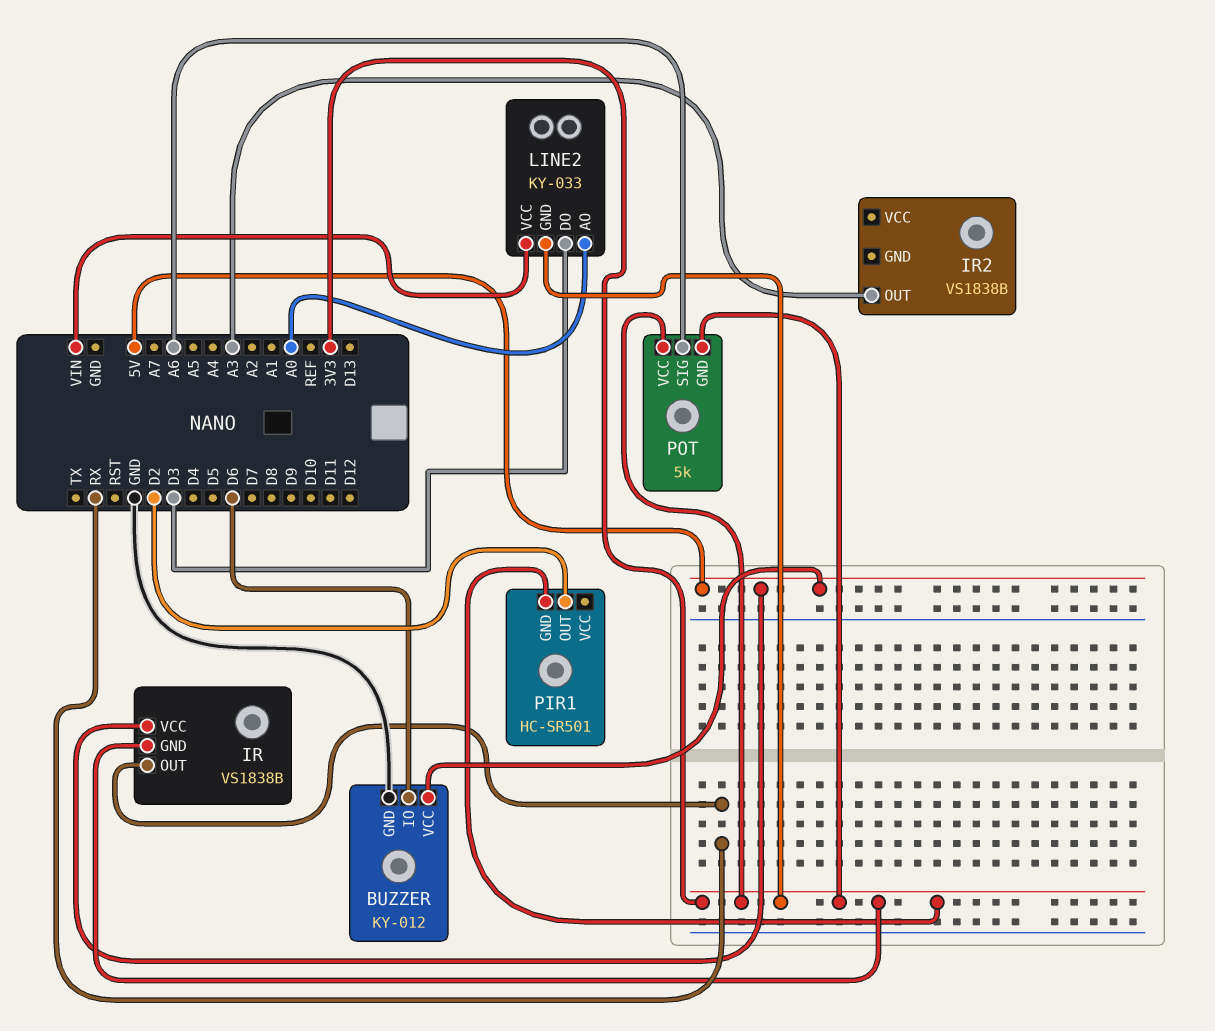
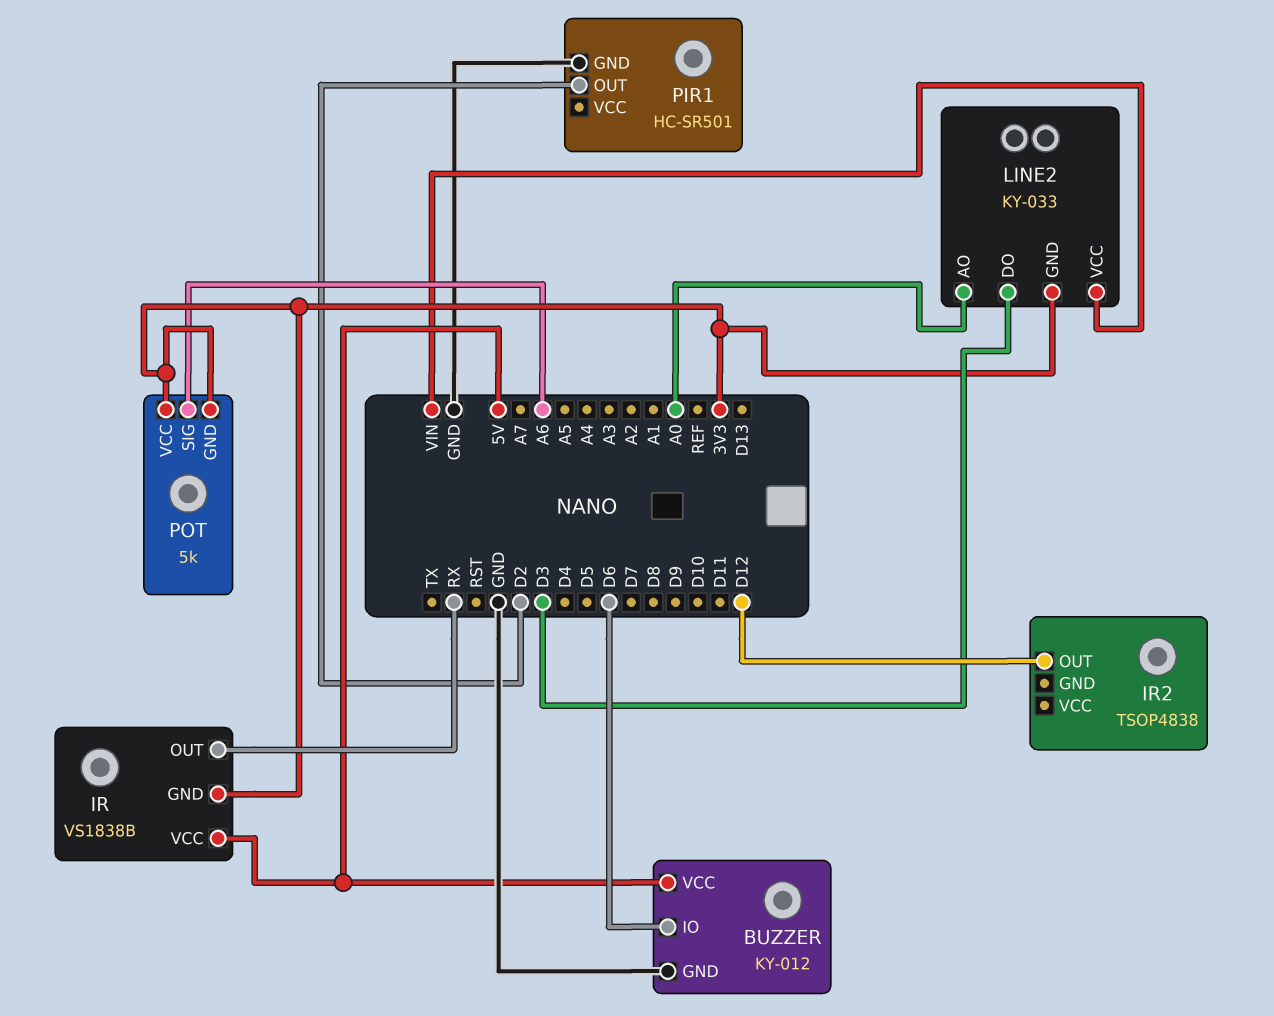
IR2: VS1838B -> TSOP4838
IR2 pin OUT: A3 -> D12
PIR1 pin GND: 3V3 -> GND

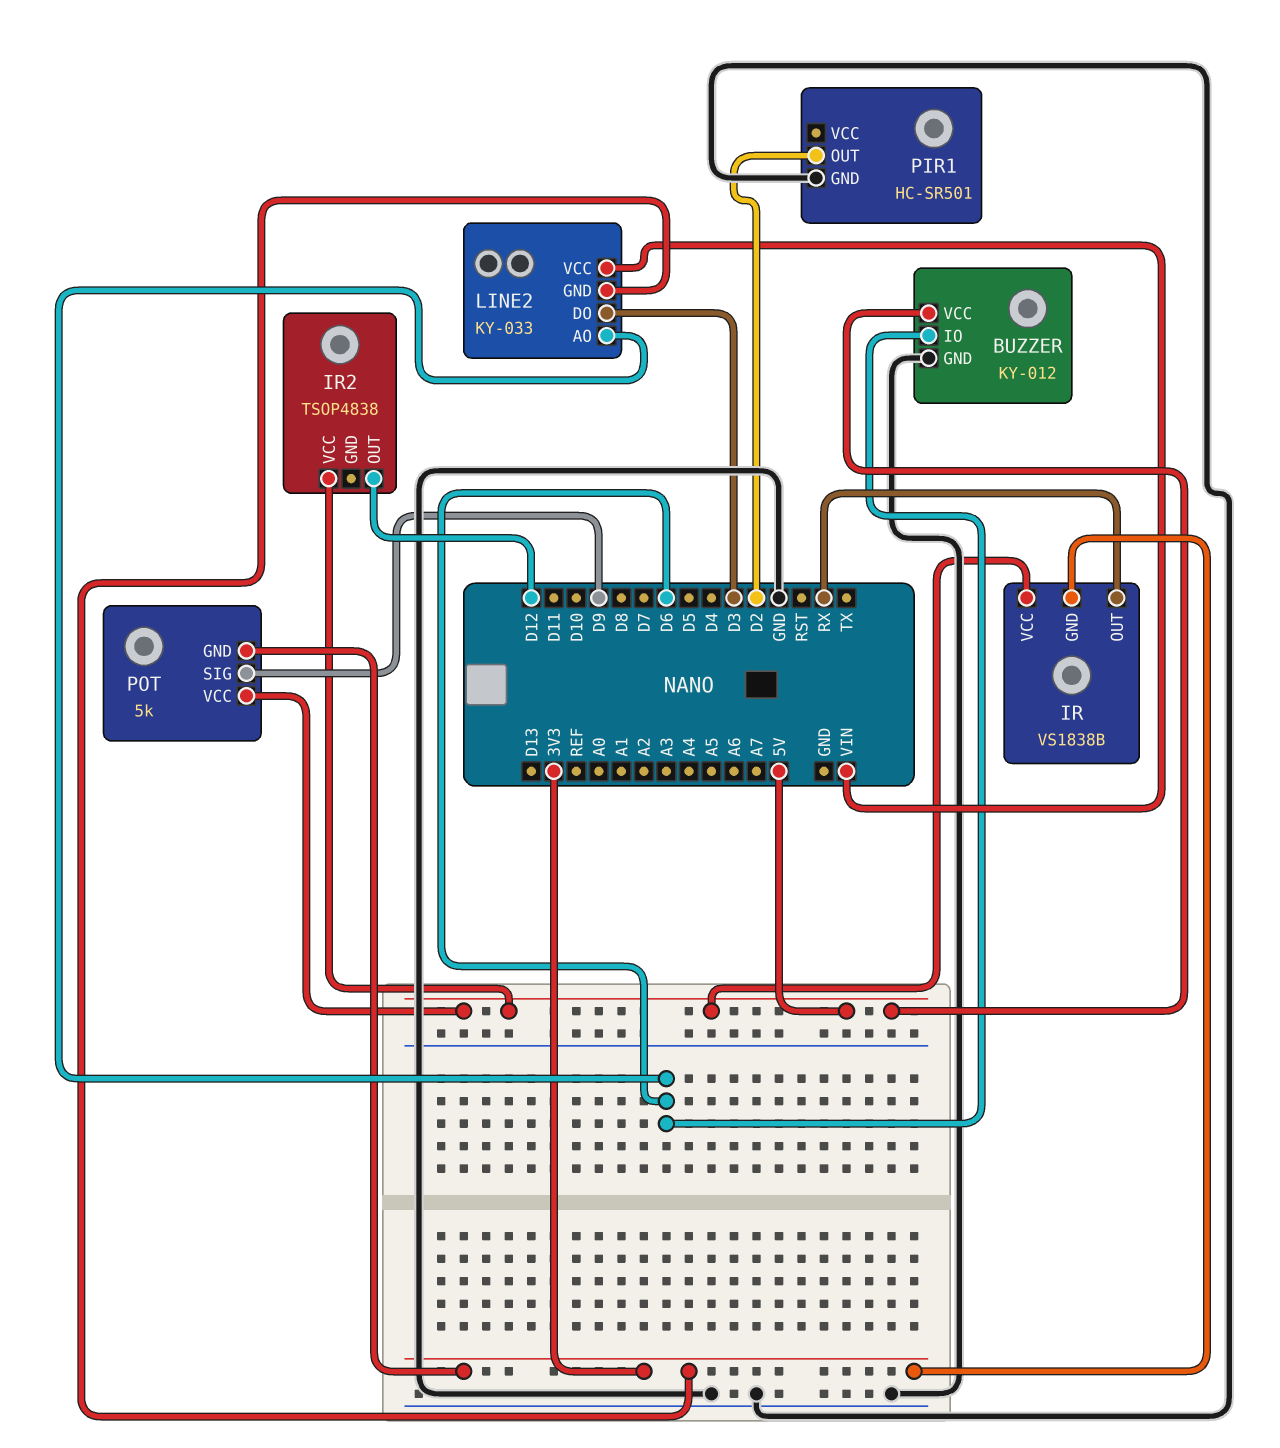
IR2 pin VCC: none -> 5V
LINE2 pin AO: A0 -> D6
POT pin SIG: A6 -> D9
POT pin VCC: 3V3 -> 5V

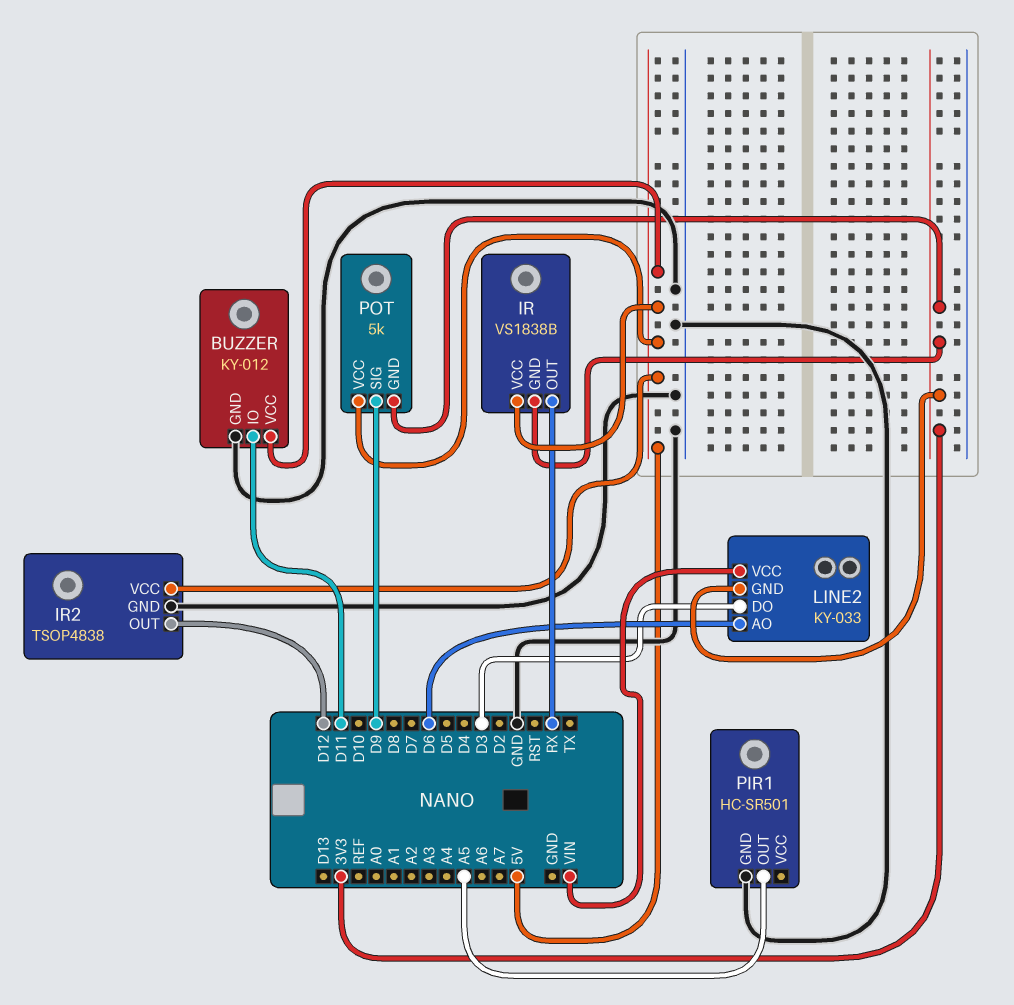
BUZZER pin IO: D6 -> D11
IR2 pin GND: none -> GND
PIR1 pin OUT: D2 -> A5

